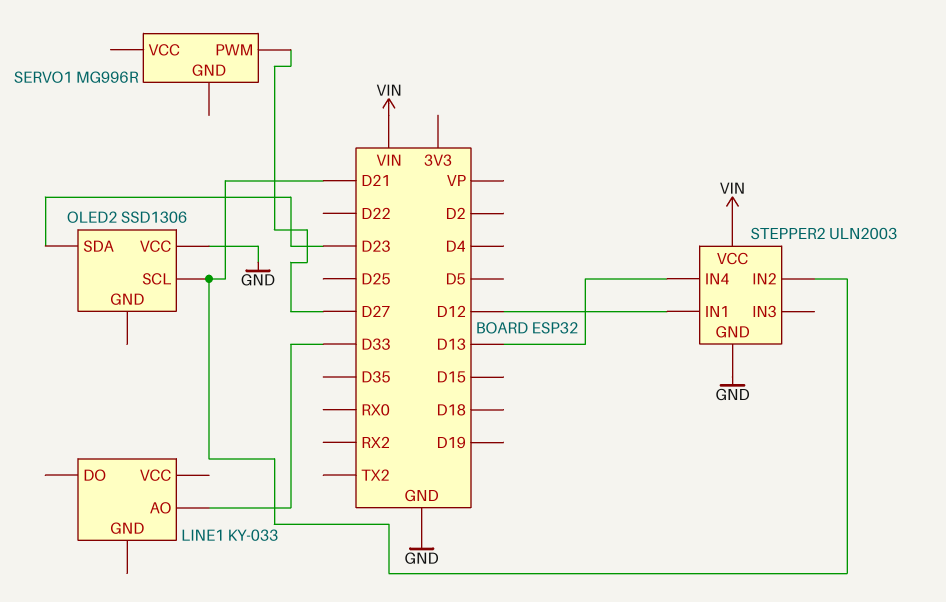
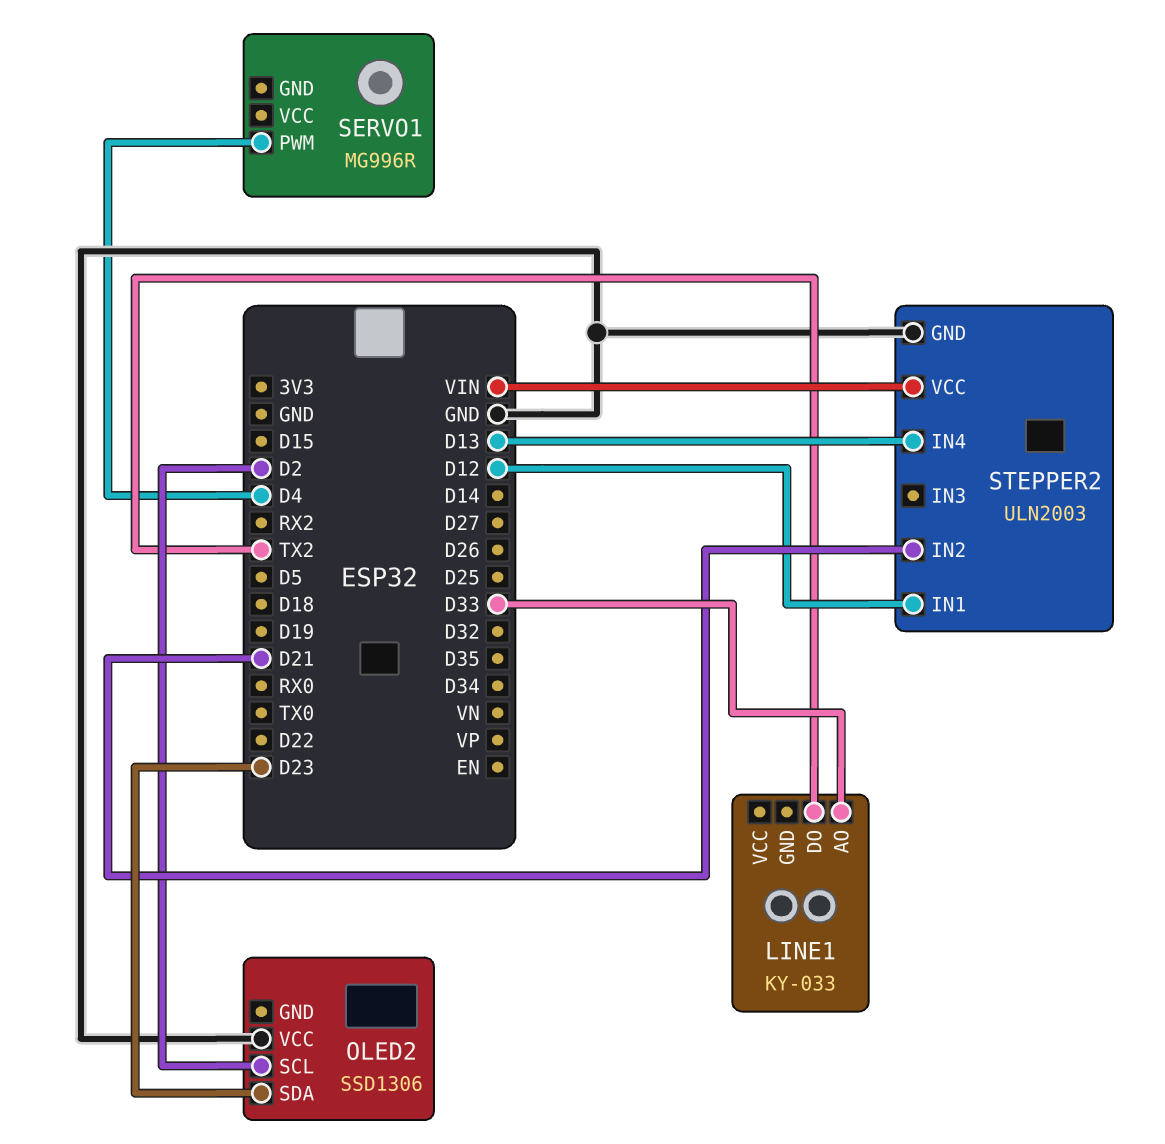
LINE1 pin DO: none -> TX2
OLED2 pin SCL: D21 -> D2
SERVO1 pin PWM: D27 -> D4

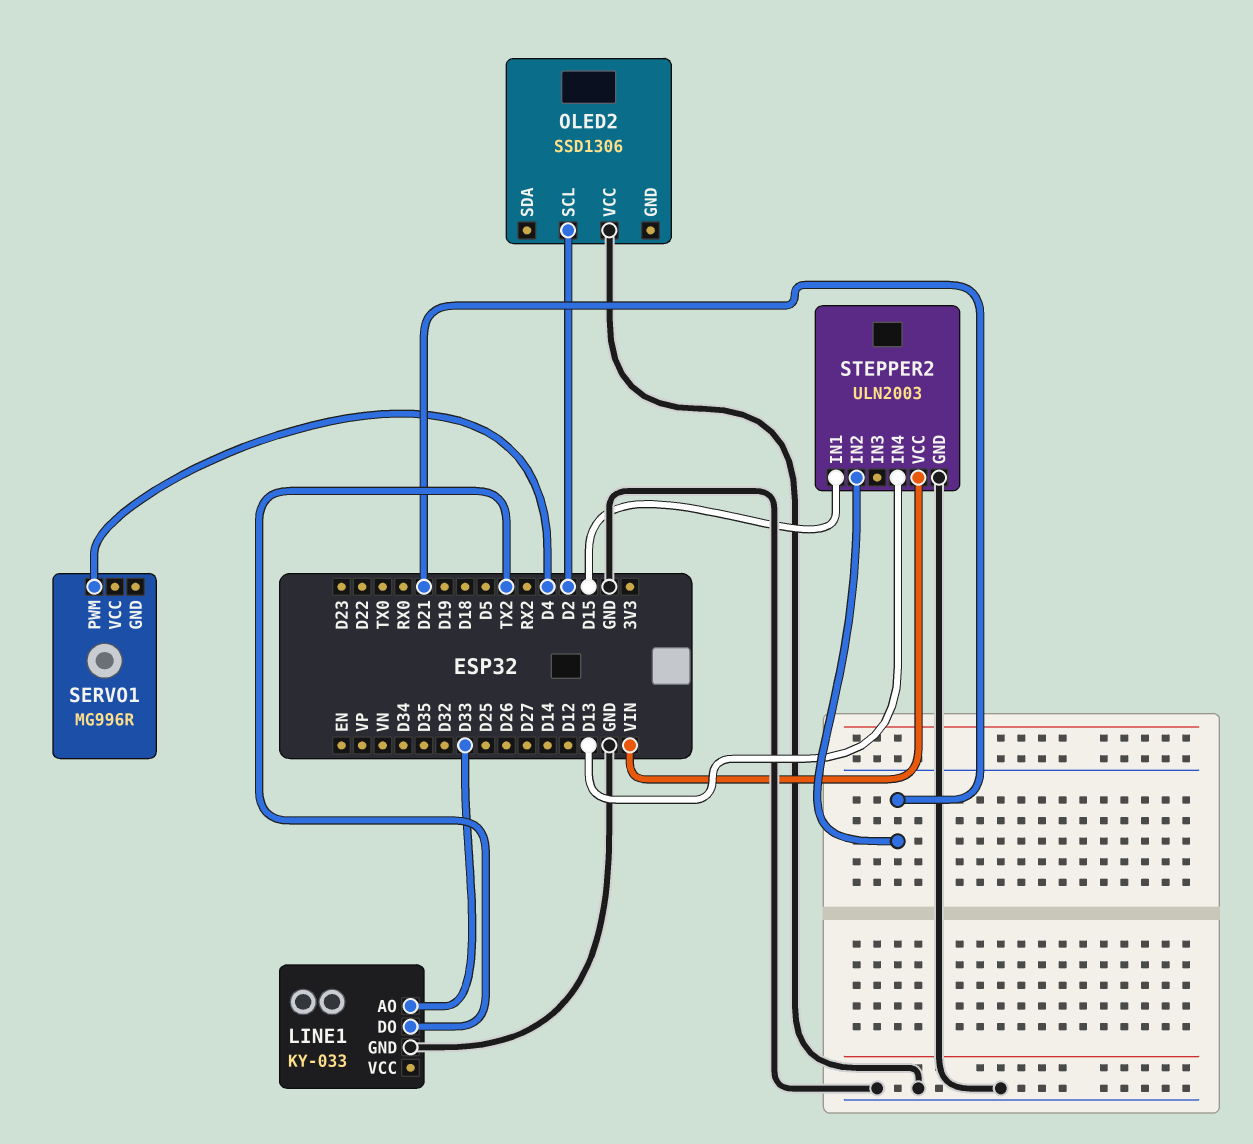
LINE1 pin GND: none -> GND
OLED2 pin SDA: D23 -> none
STEPPER2 pin IN1: D12 -> D15

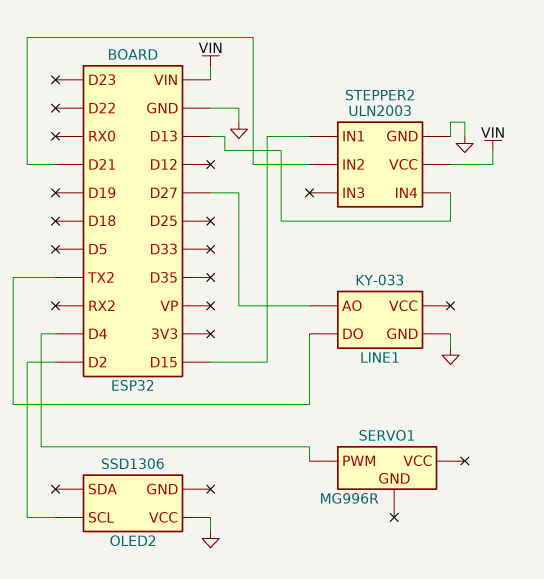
LINE1 pin AO: D33 -> D27

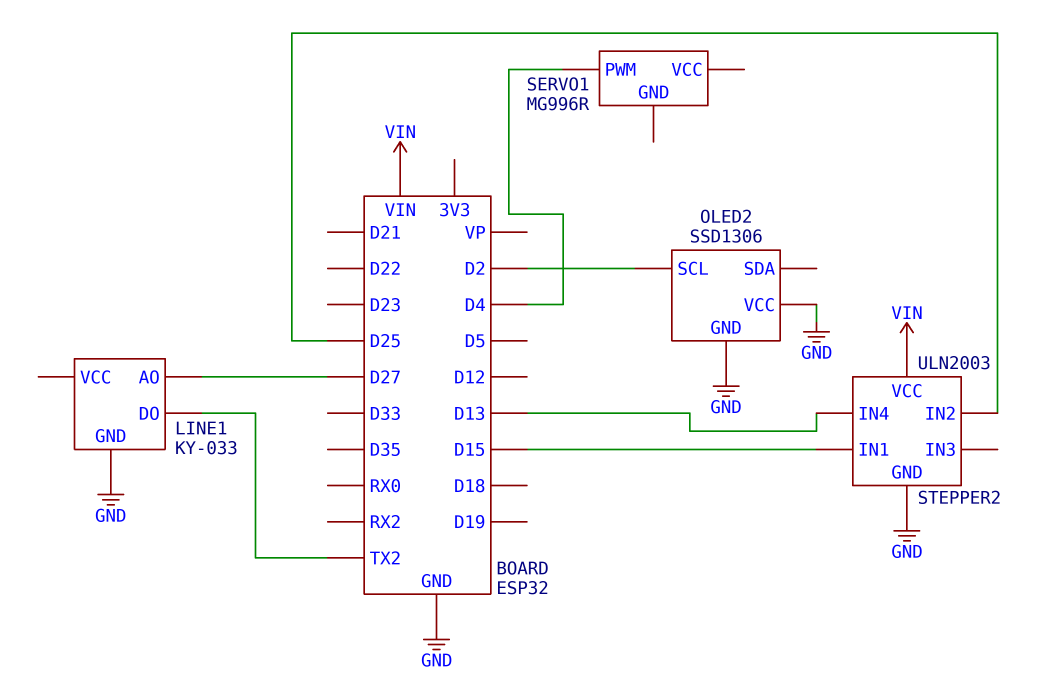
OLED2 pin GND: none -> GND
STEPPER2 pin IN2: D21 -> D25

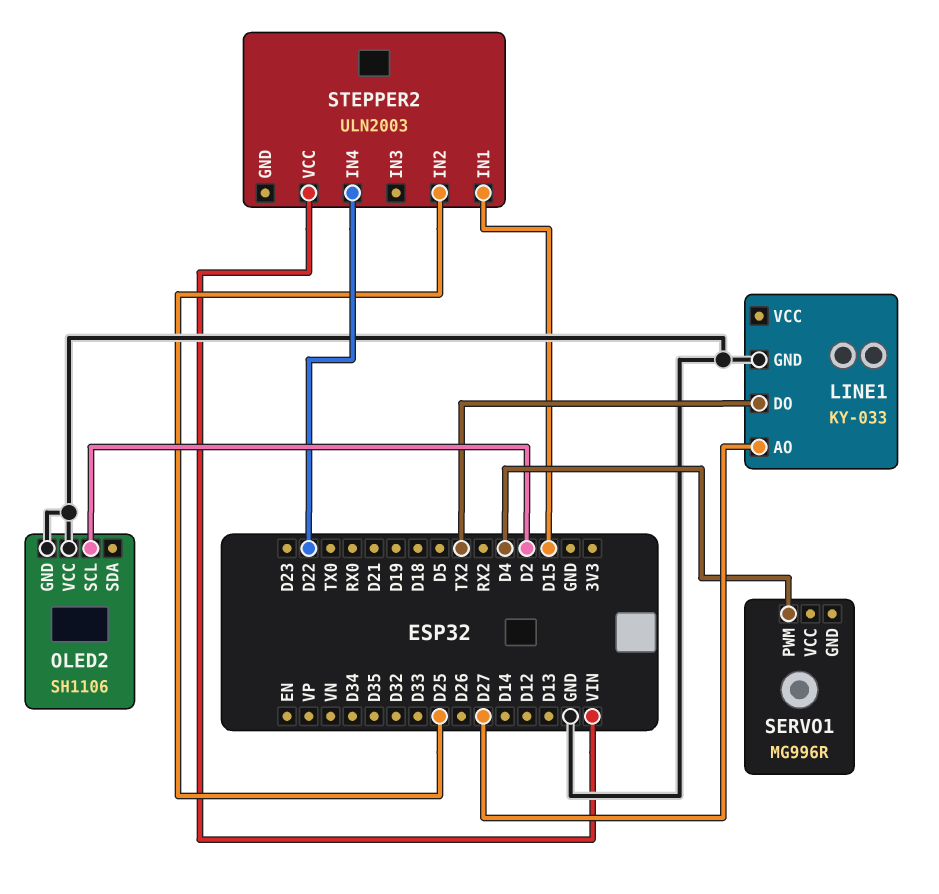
OLED2: SSD1306 -> SH1106
STEPPER2 pin GND: GND -> none
STEPPER2 pin IN4: D13 -> D22

